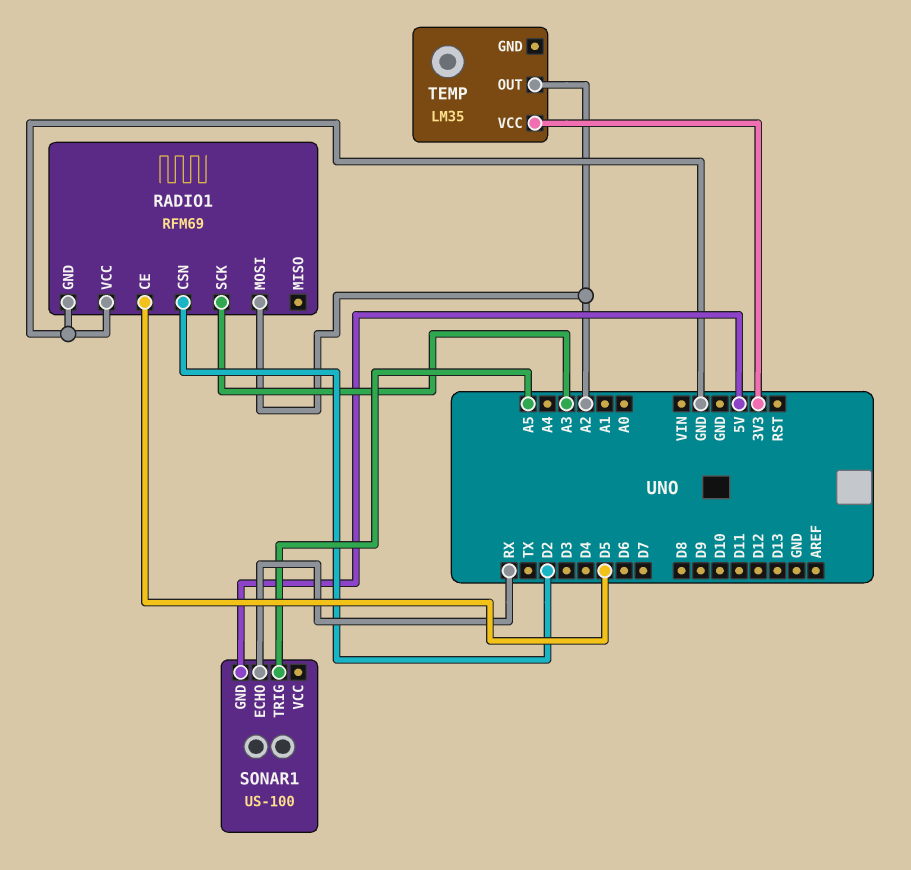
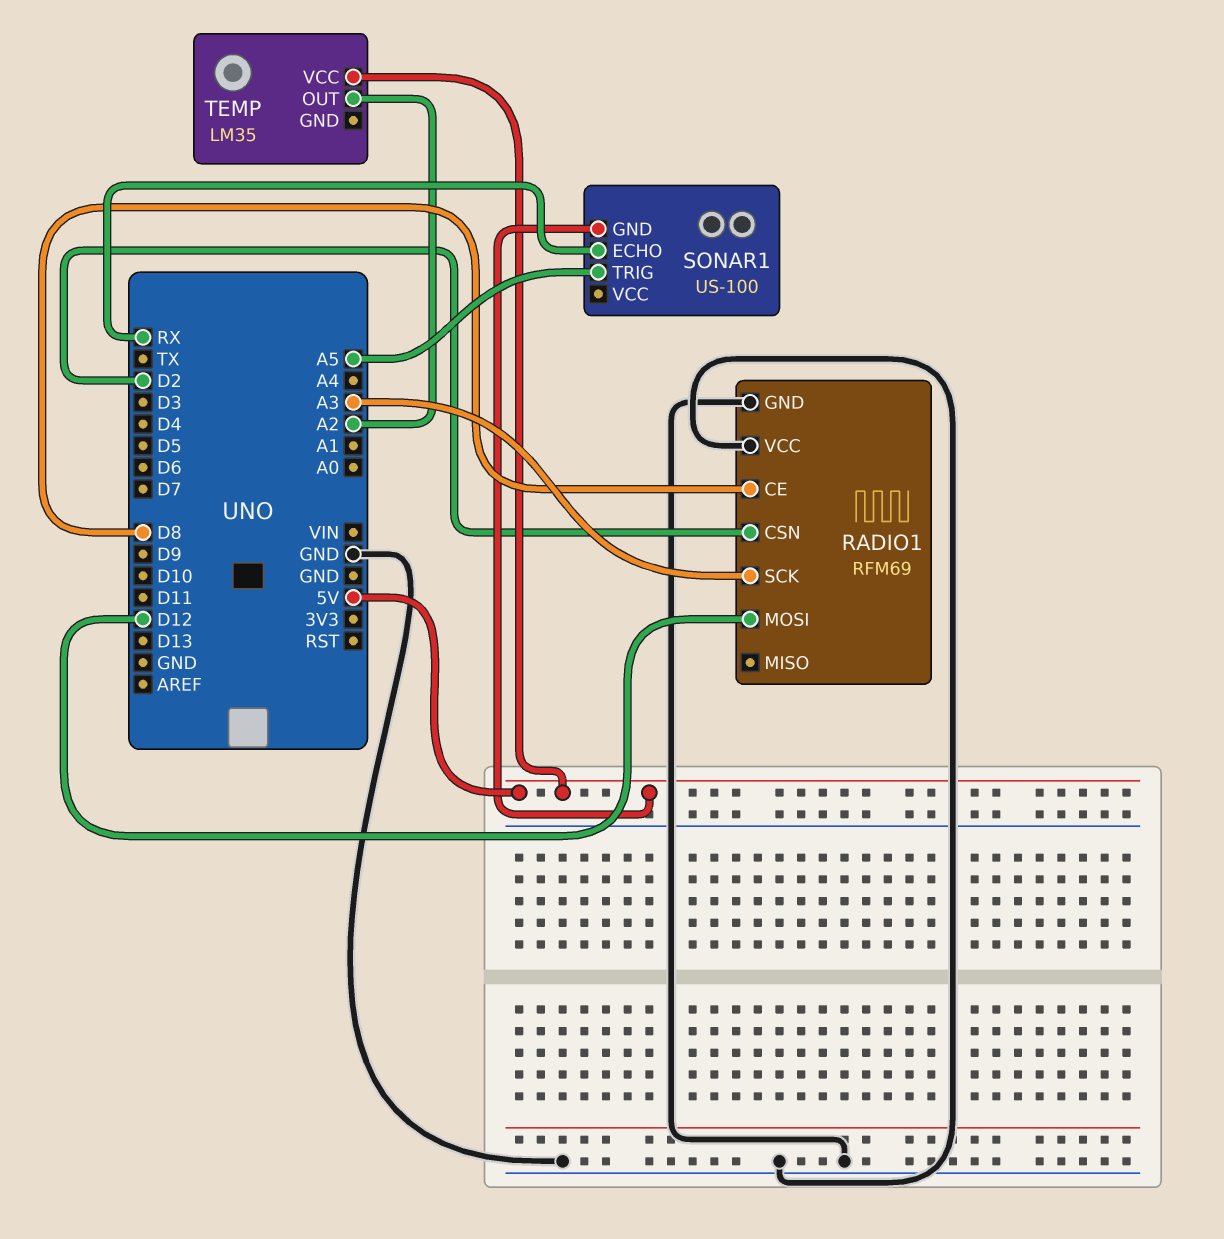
RADIO1 pin CE: D5 -> D8
RADIO1 pin MOSI: A2 -> D12
TEMP pin VCC: 3V3 -> 5V

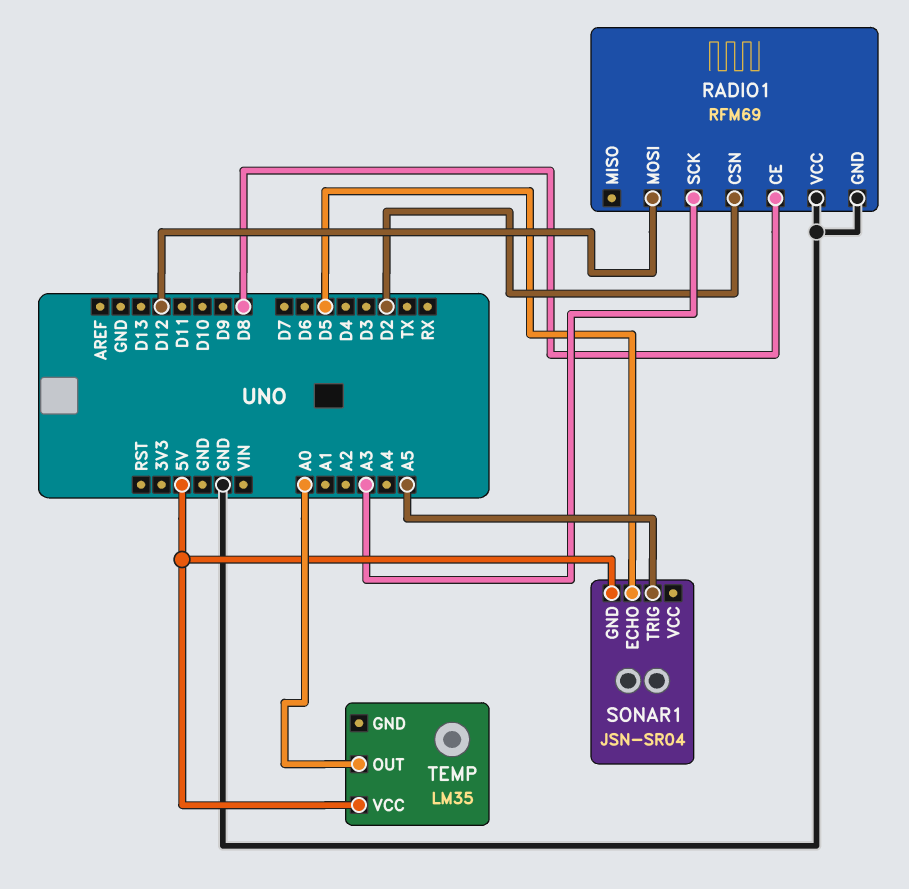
SONAR1: US-100 -> JSN-SR04
SONAR1 pin ECHO: RX -> D5
TEMP pin OUT: A2 -> A0

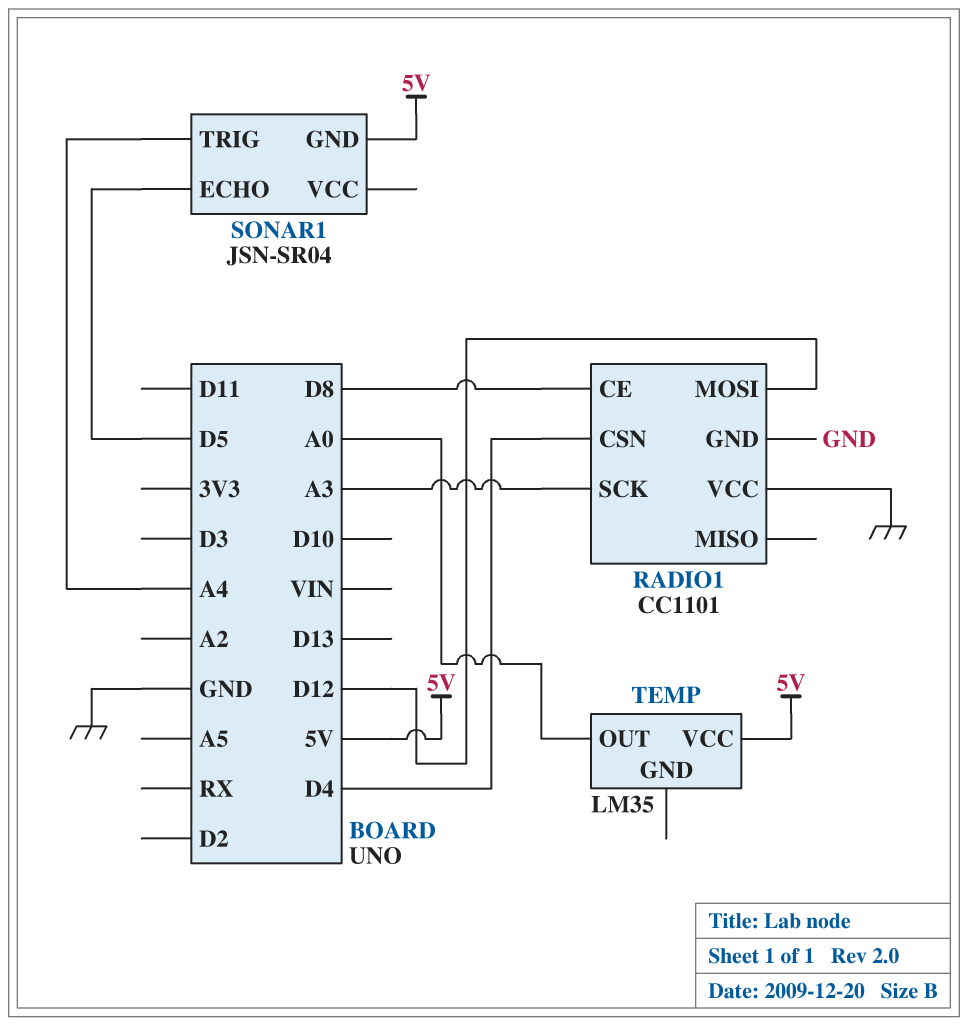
RADIO1: RFM69 -> CC1101
RADIO1 pin CSN: D2 -> D4
SONAR1 pin TRIG: A5 -> A4

